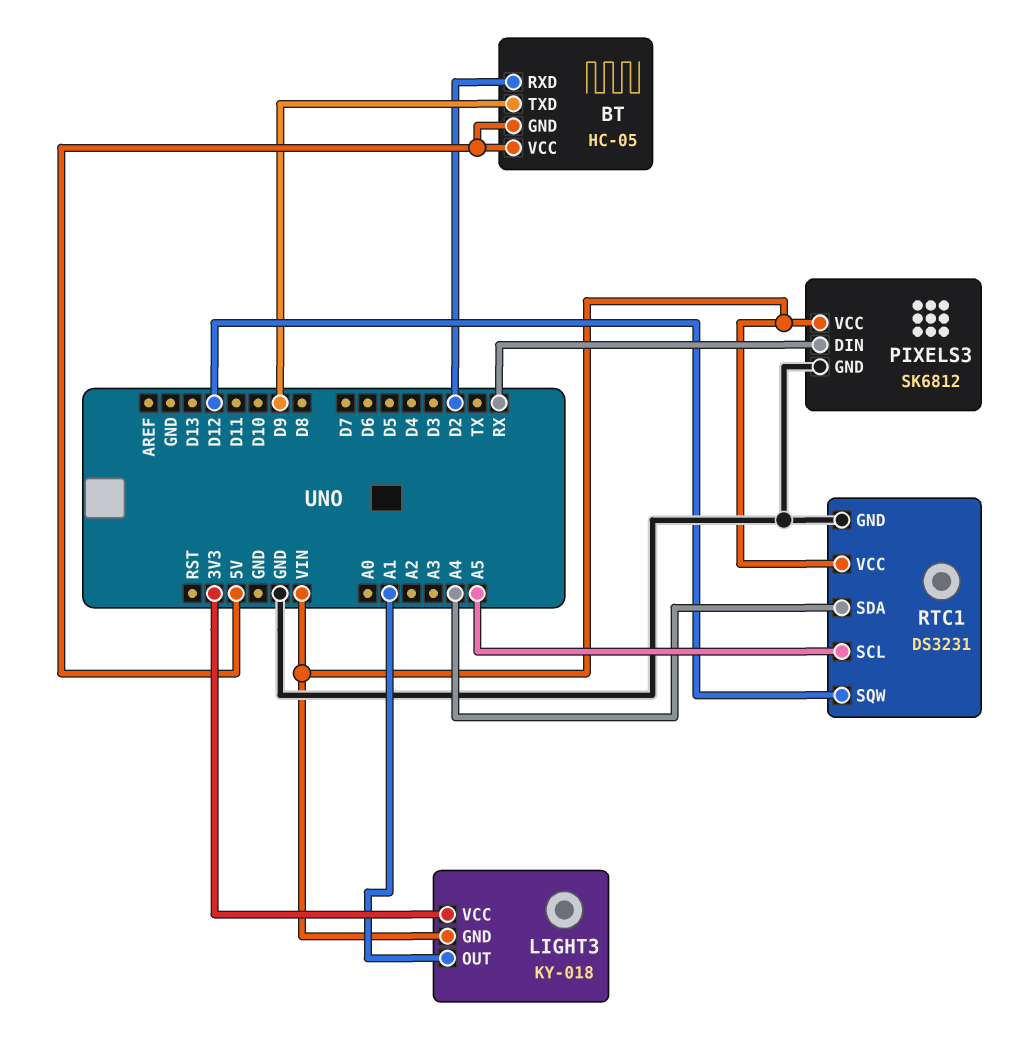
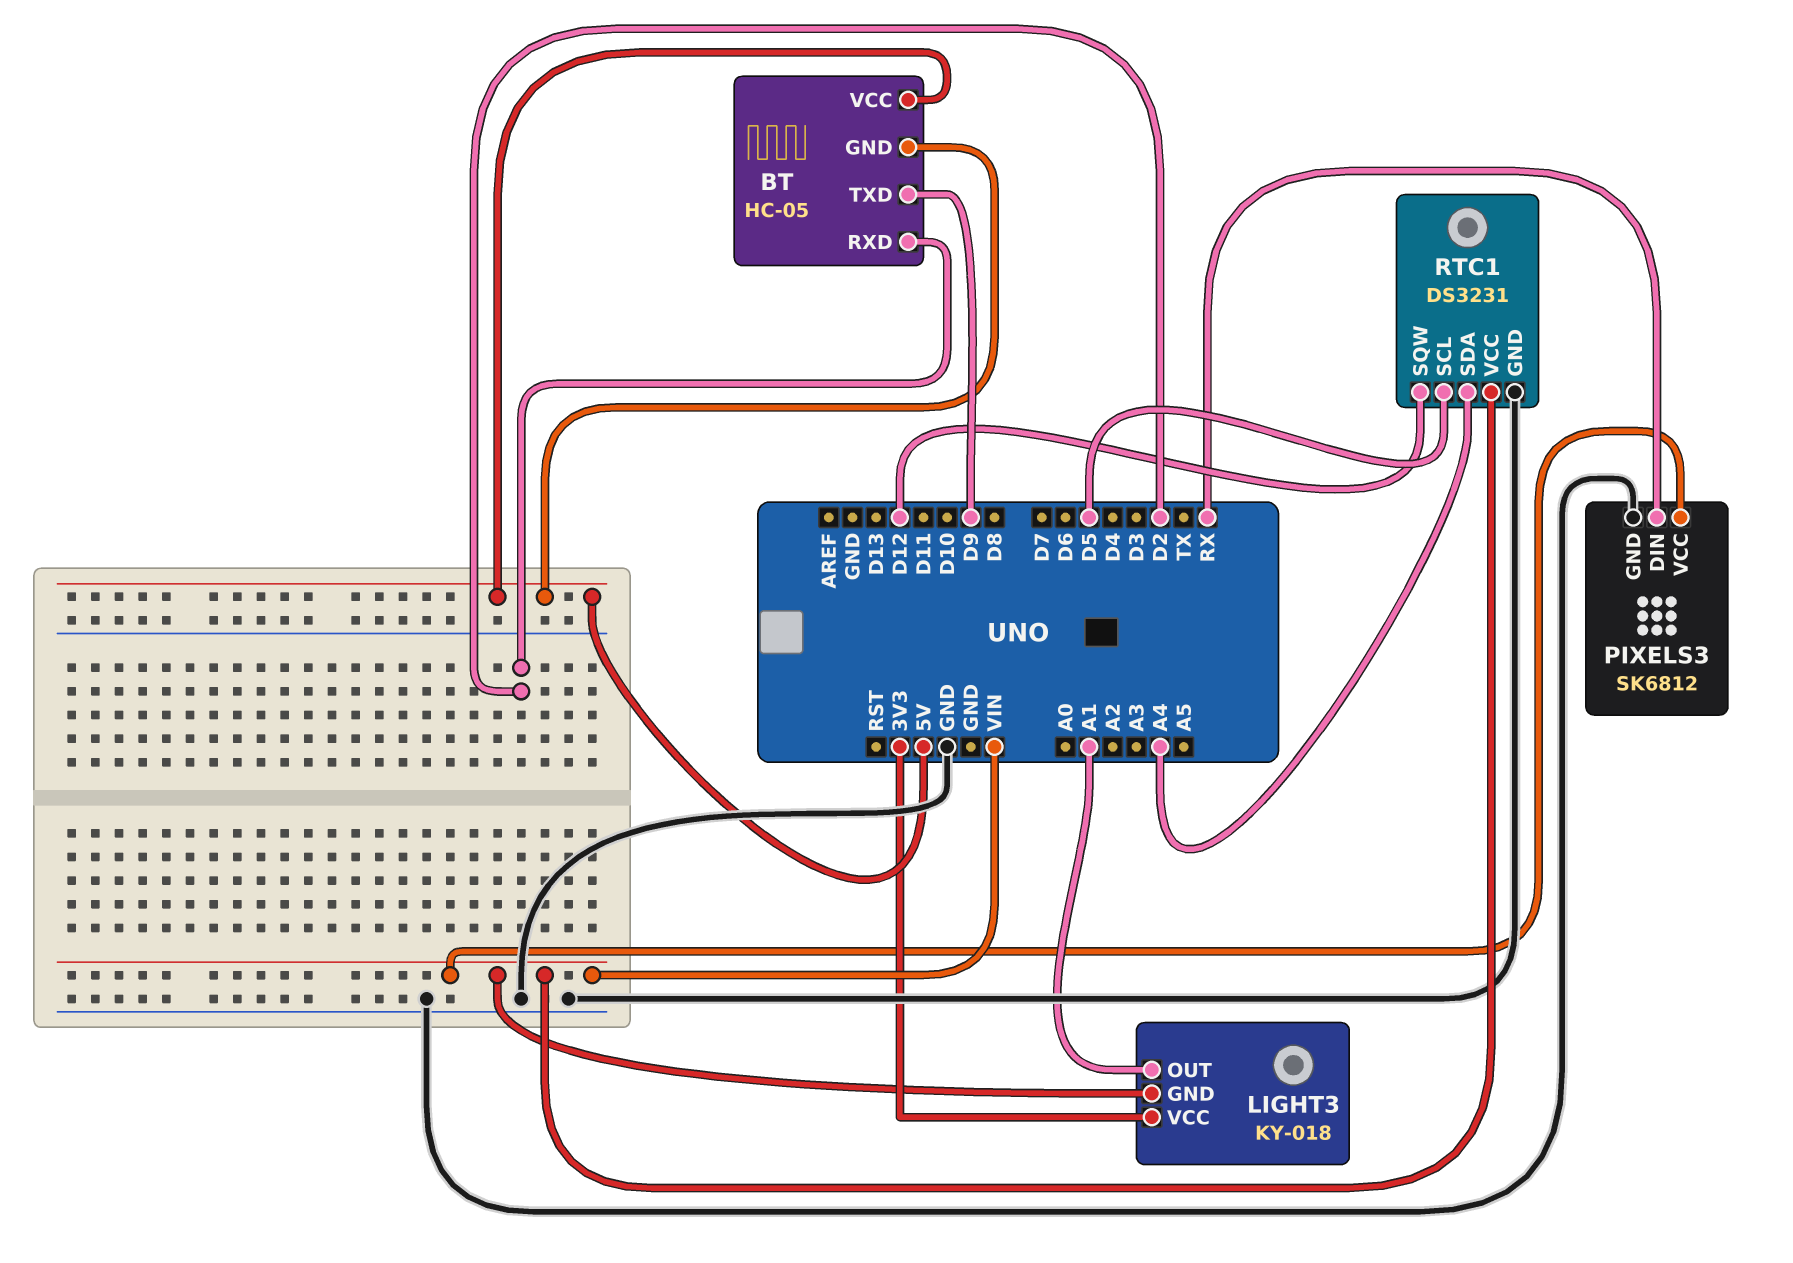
RTC1 pin SCL: A5 -> D5

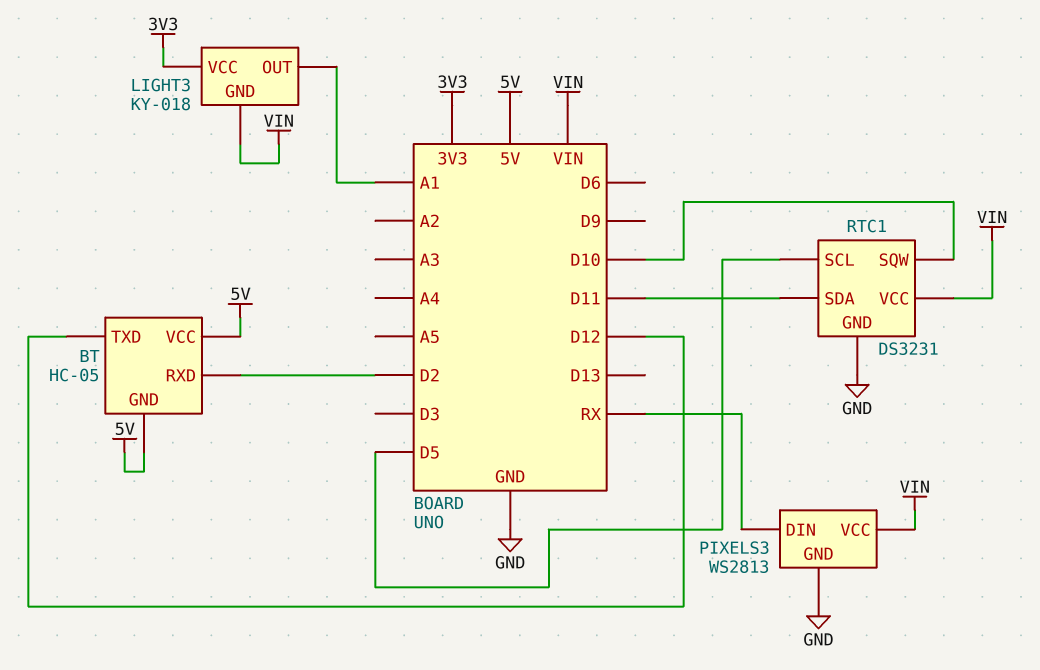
BT pin TXD: D9 -> D12
PIXELS3: SK6812 -> WS2813
RTC1 pin SDA: A4 -> D11
RTC1 pin SQW: D12 -> D10

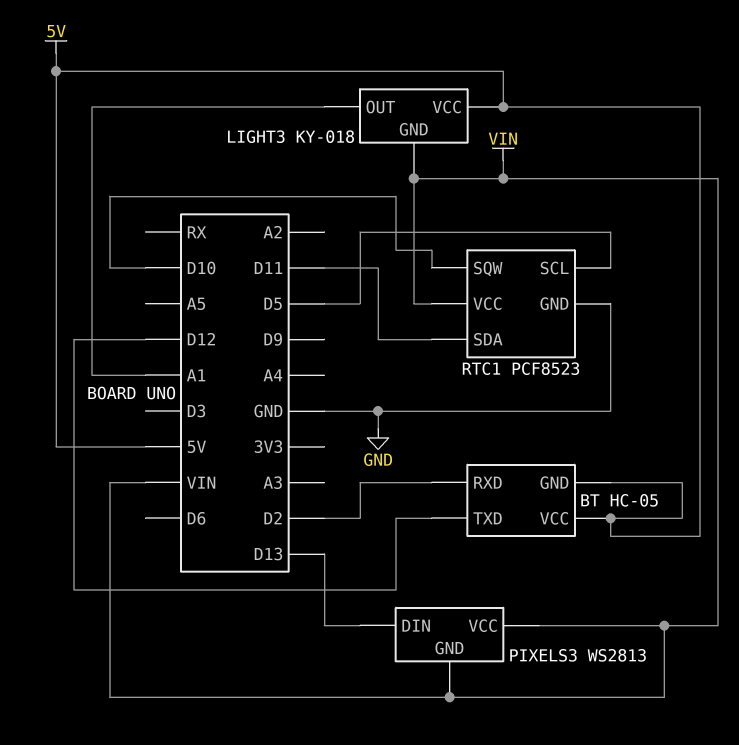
LIGHT3 pin VCC: 3V3 -> 5V
PIXELS3 pin DIN: RX -> D13
PIXELS3 pin GND: GND -> VIN
RTC1: DS3231 -> PCF8523

